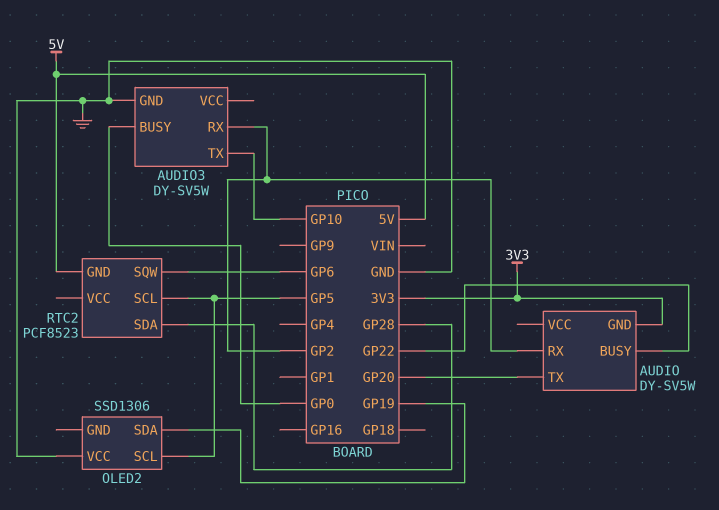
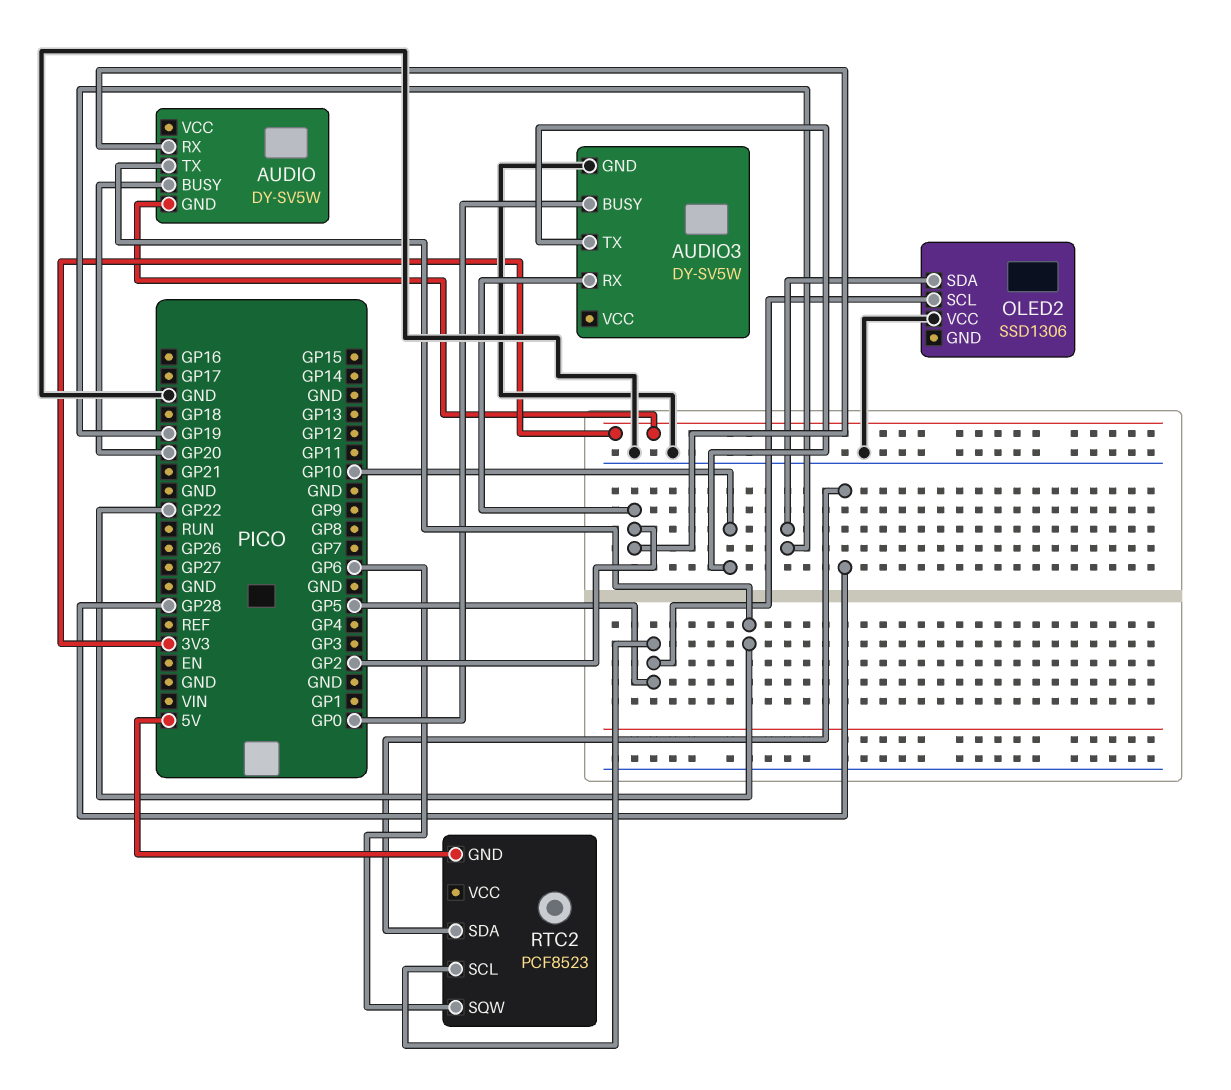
AUDIO pin BUSY: GP22 -> GP20
AUDIO pin TX: GP20 -> GP22

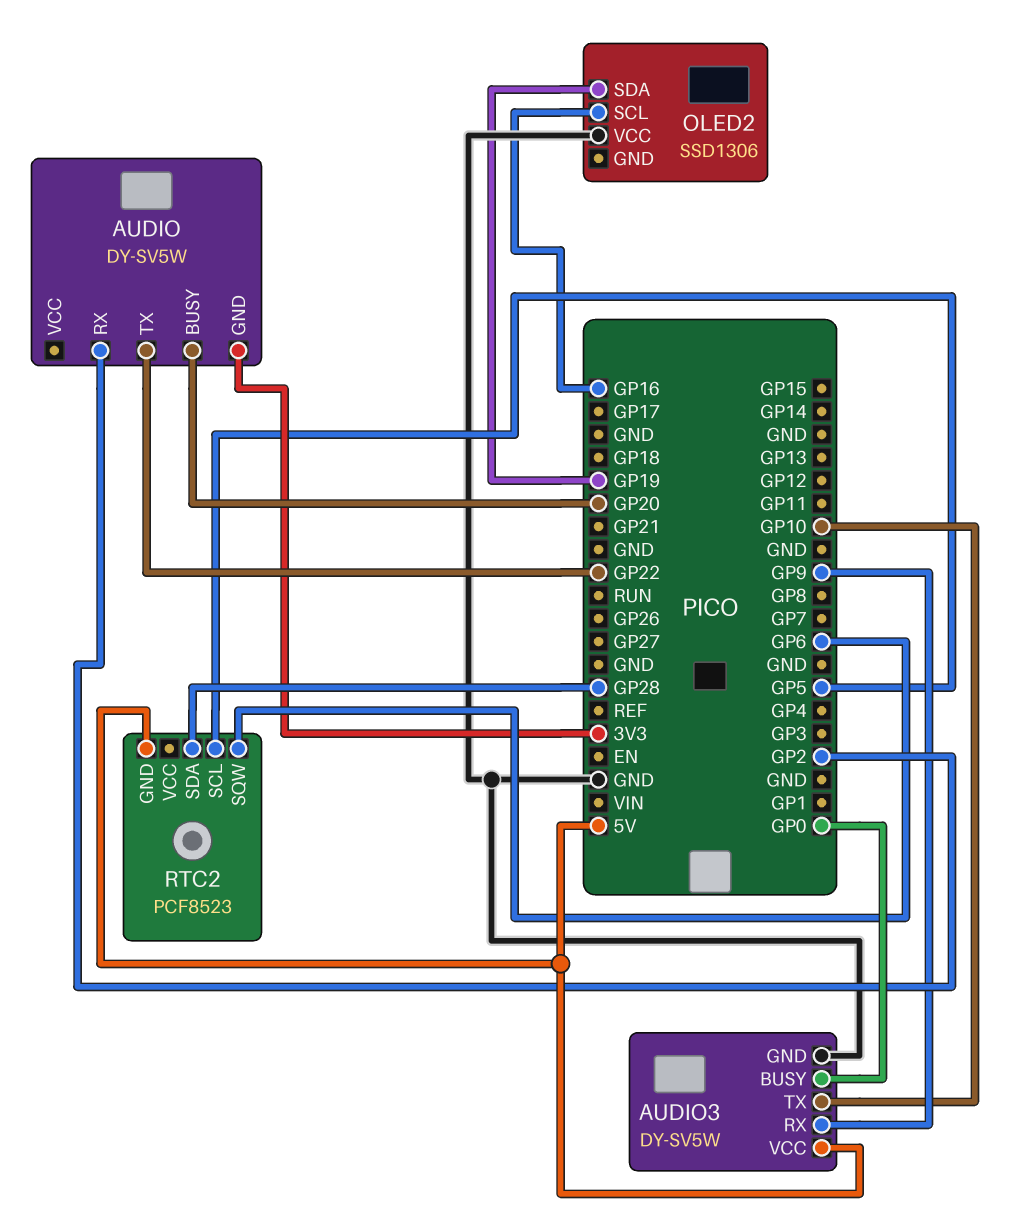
AUDIO3 pin RX: GP2 -> GP9
AUDIO3 pin VCC: none -> 5V
OLED2 pin SCL: GP5 -> GP16

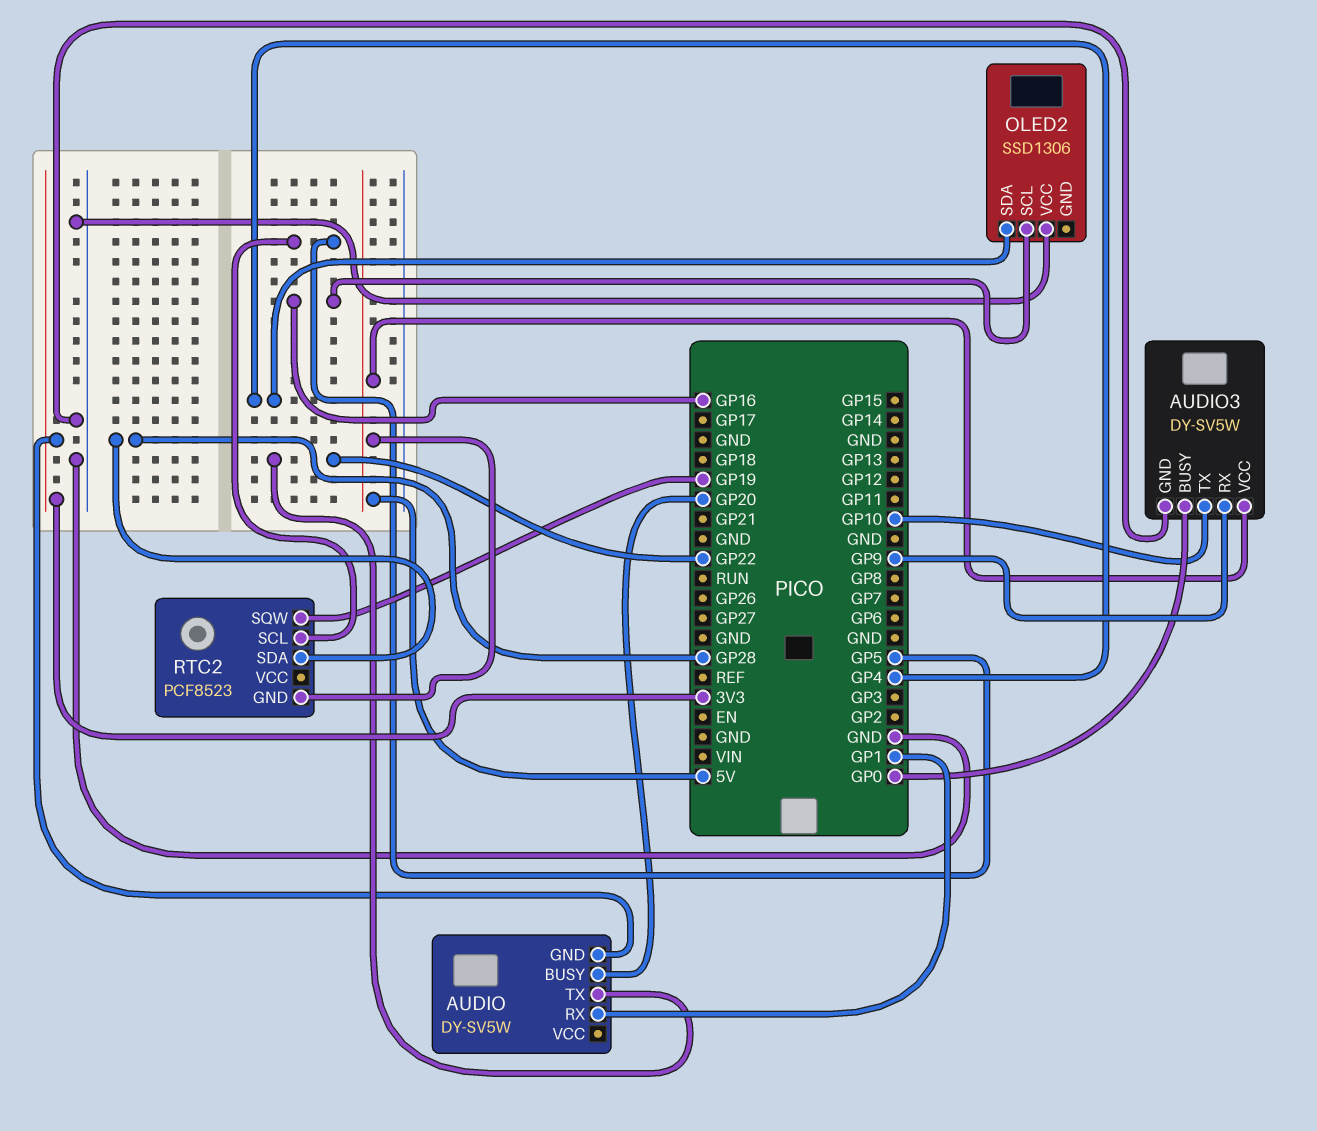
AUDIO pin RX: GP2 -> GP1
OLED2 pin SDA: GP19 -> GP4
RTC2 pin SQW: GP6 -> GP19

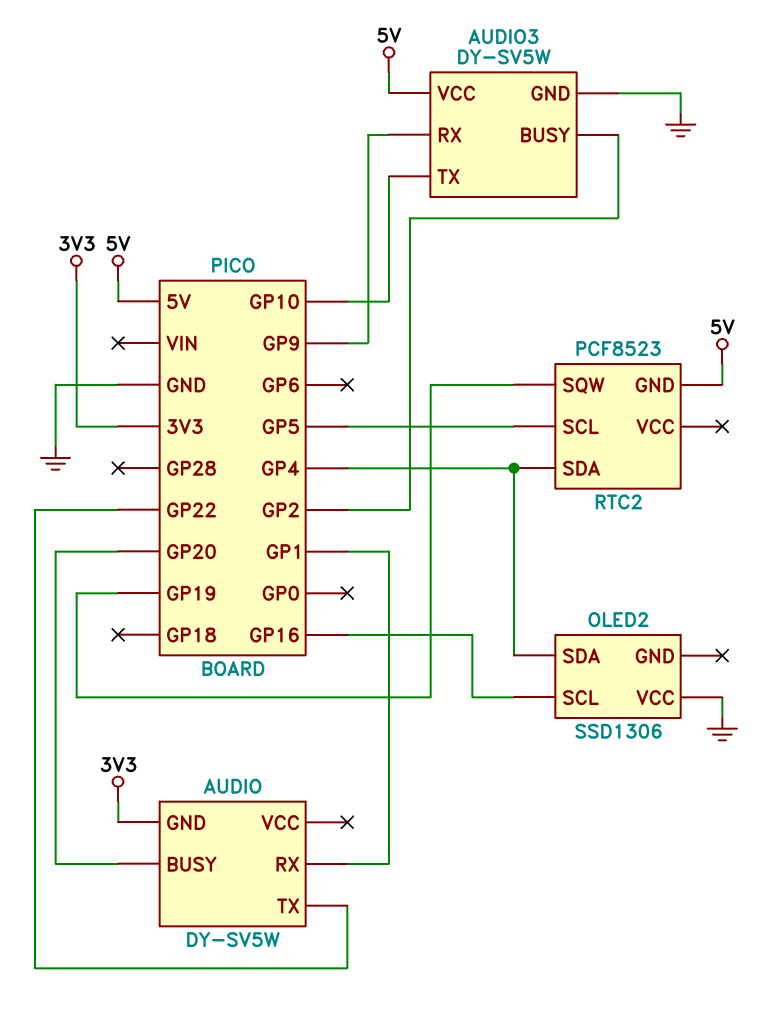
AUDIO3 pin BUSY: GP0 -> GP2
RTC2 pin SDA: GP28 -> GP4

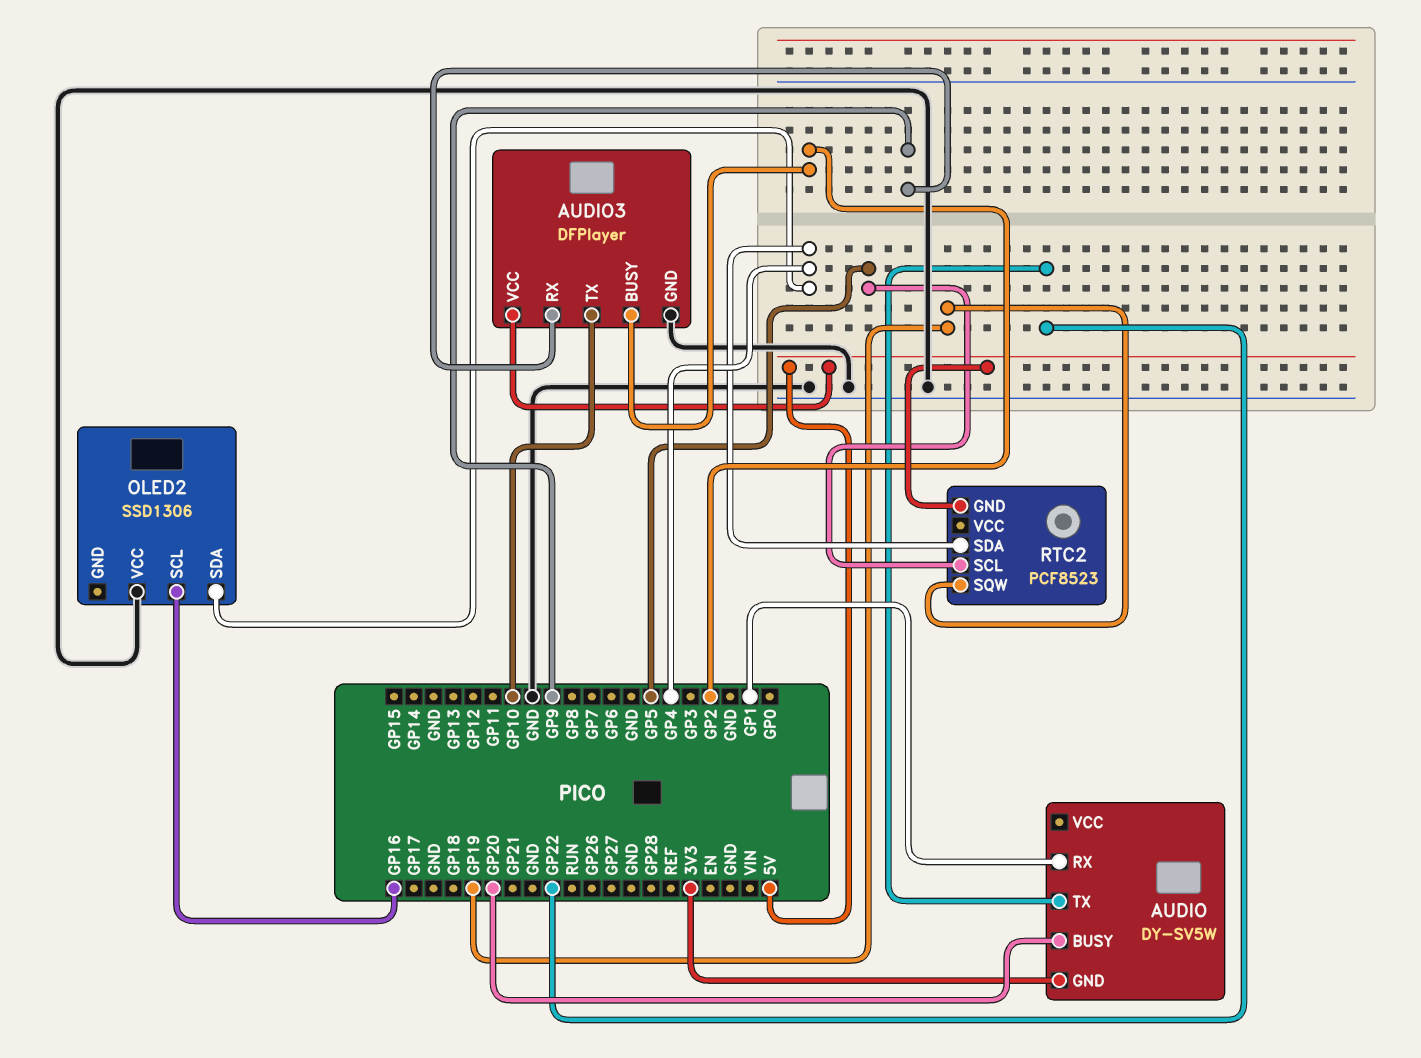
AUDIO3: DY-SV5W -> DFPlayer

